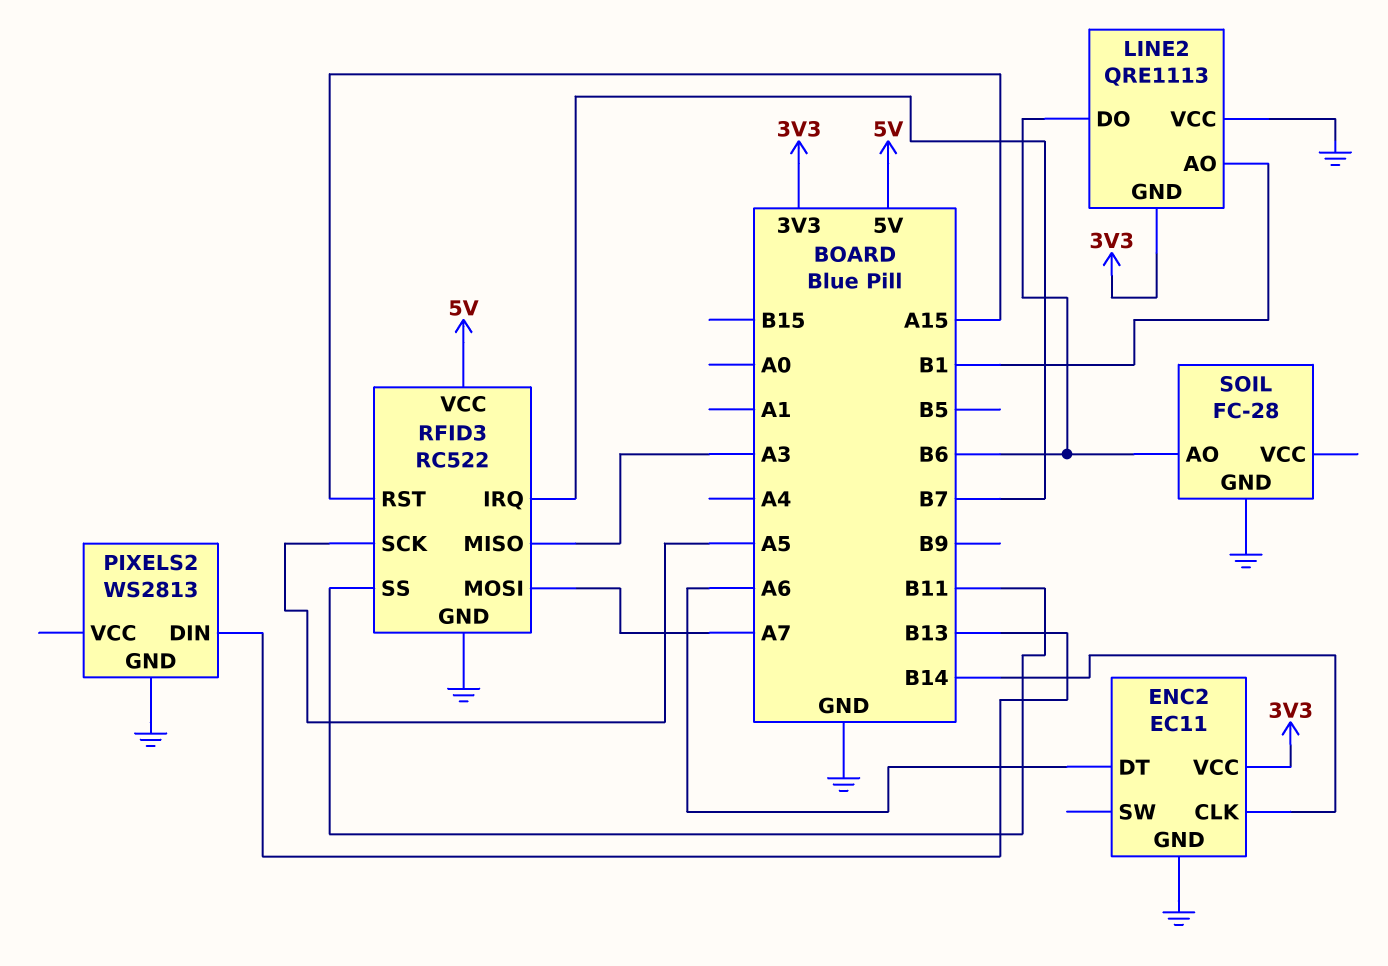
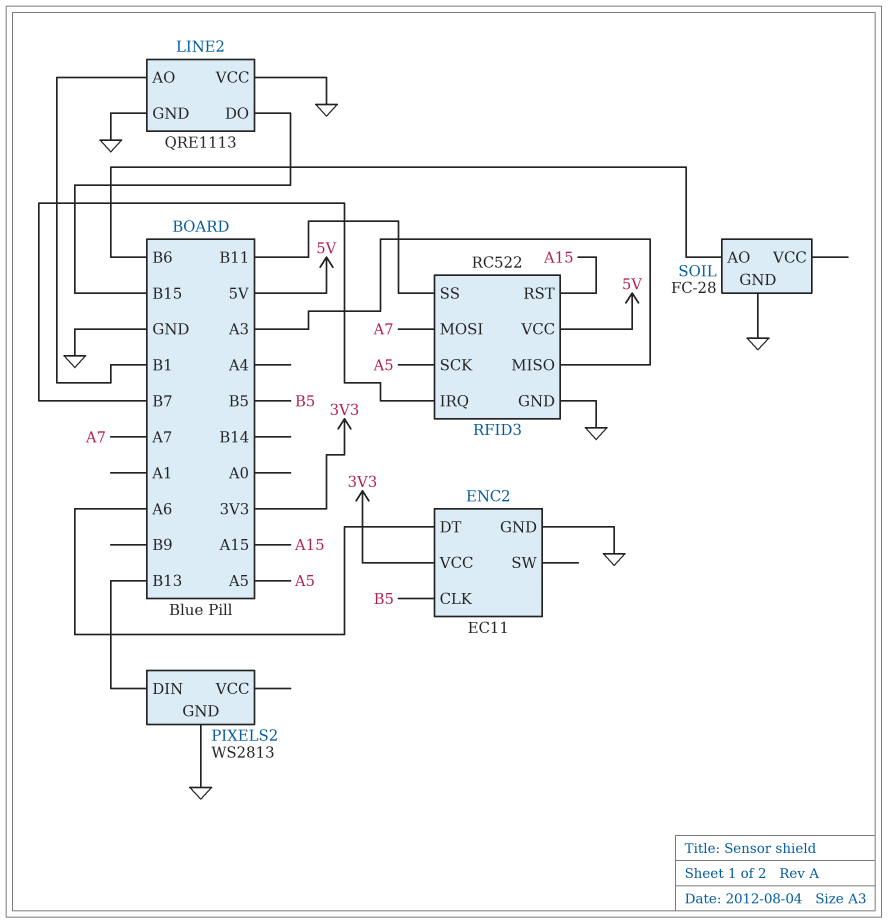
ENC2 pin CLK: B14 -> B5
LINE2 pin DO: B6 -> B15
LINE2 pin GND: 3V3 -> GND

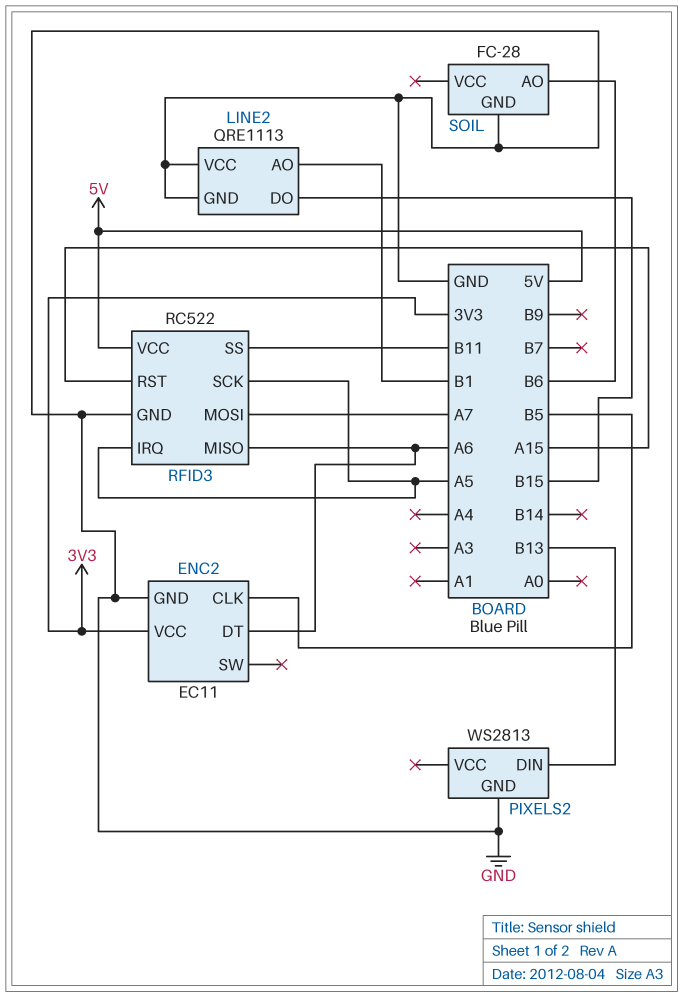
RFID3 pin IRQ: B7 -> A5
RFID3 pin MISO: A3 -> A6

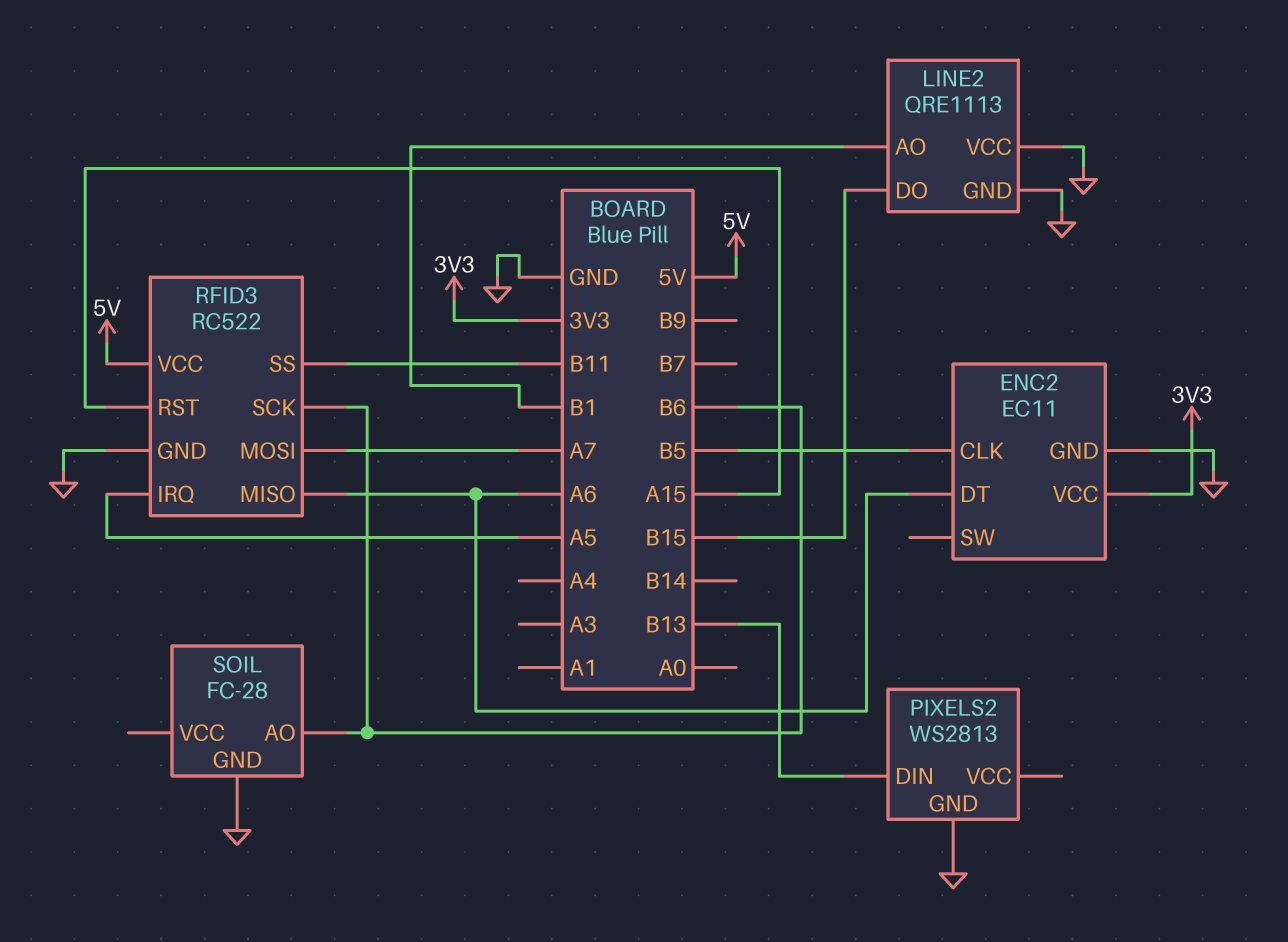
RFID3 pin SCK: A5 -> B6

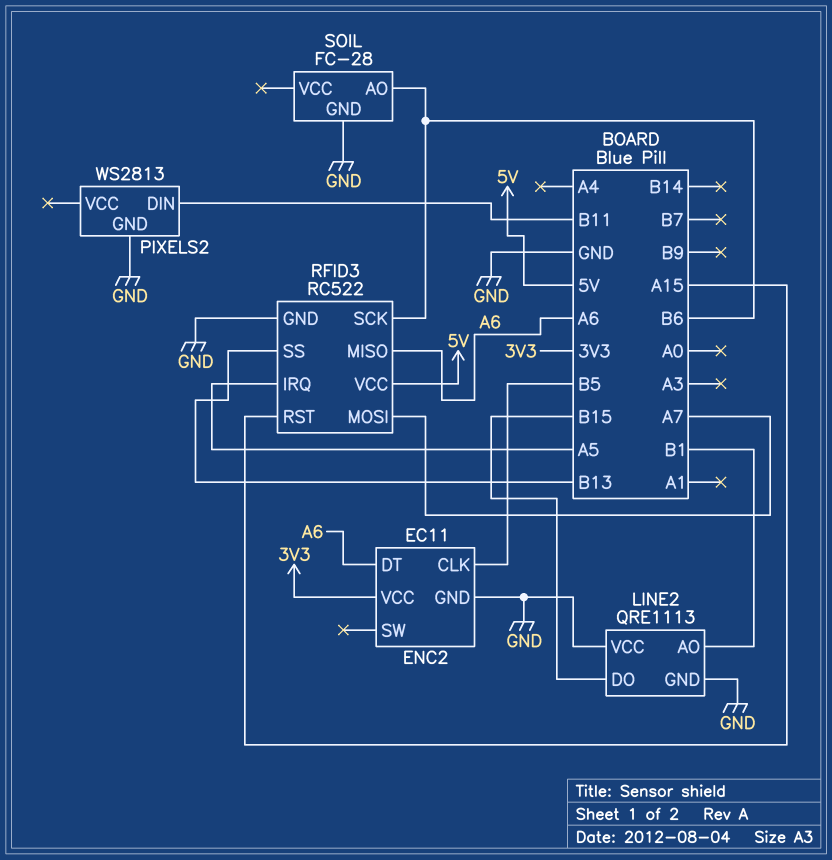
PIXELS2 pin DIN: B13 -> B11
RFID3 pin SS: B11 -> B13

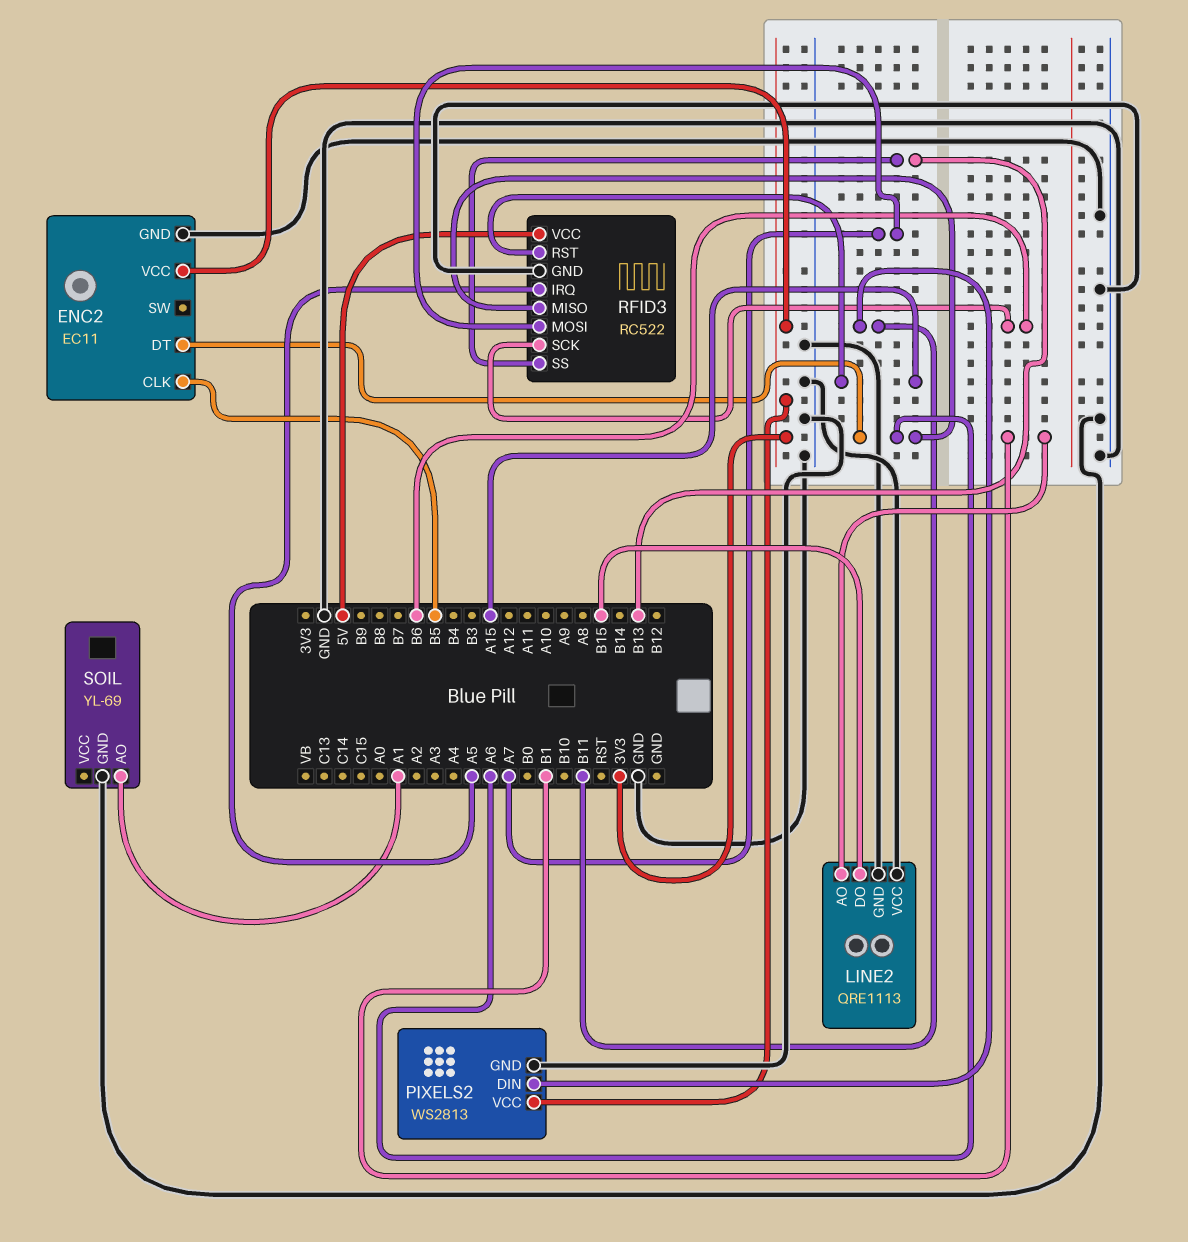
PIXELS2 pin VCC: none -> 3V3
SOIL: FC-28 -> YL-69
SOIL pin AO: B6 -> A1

